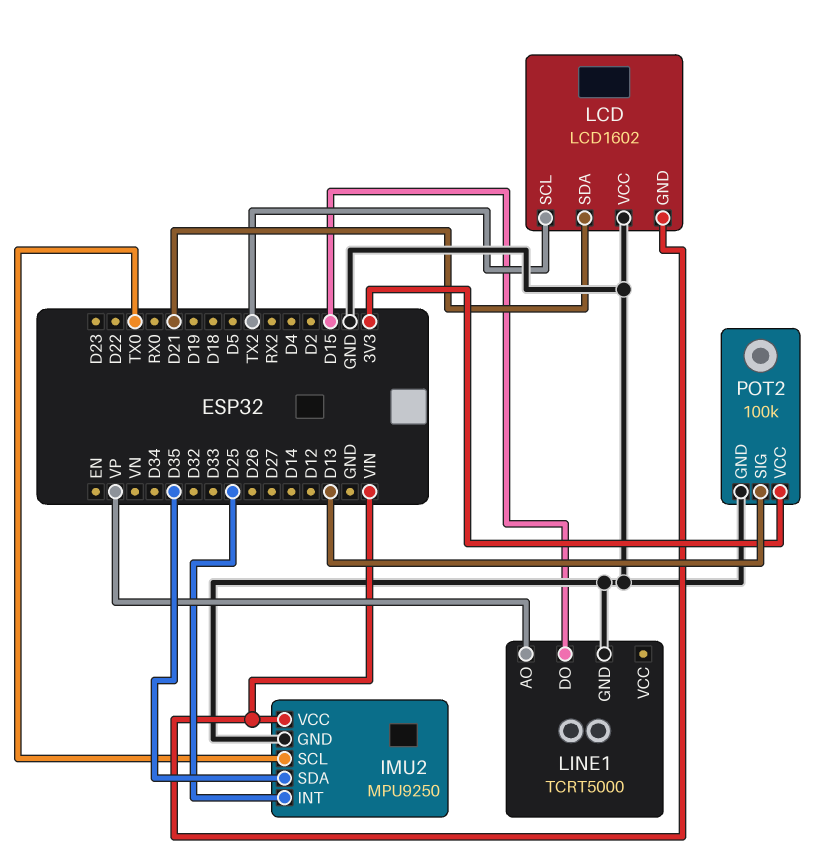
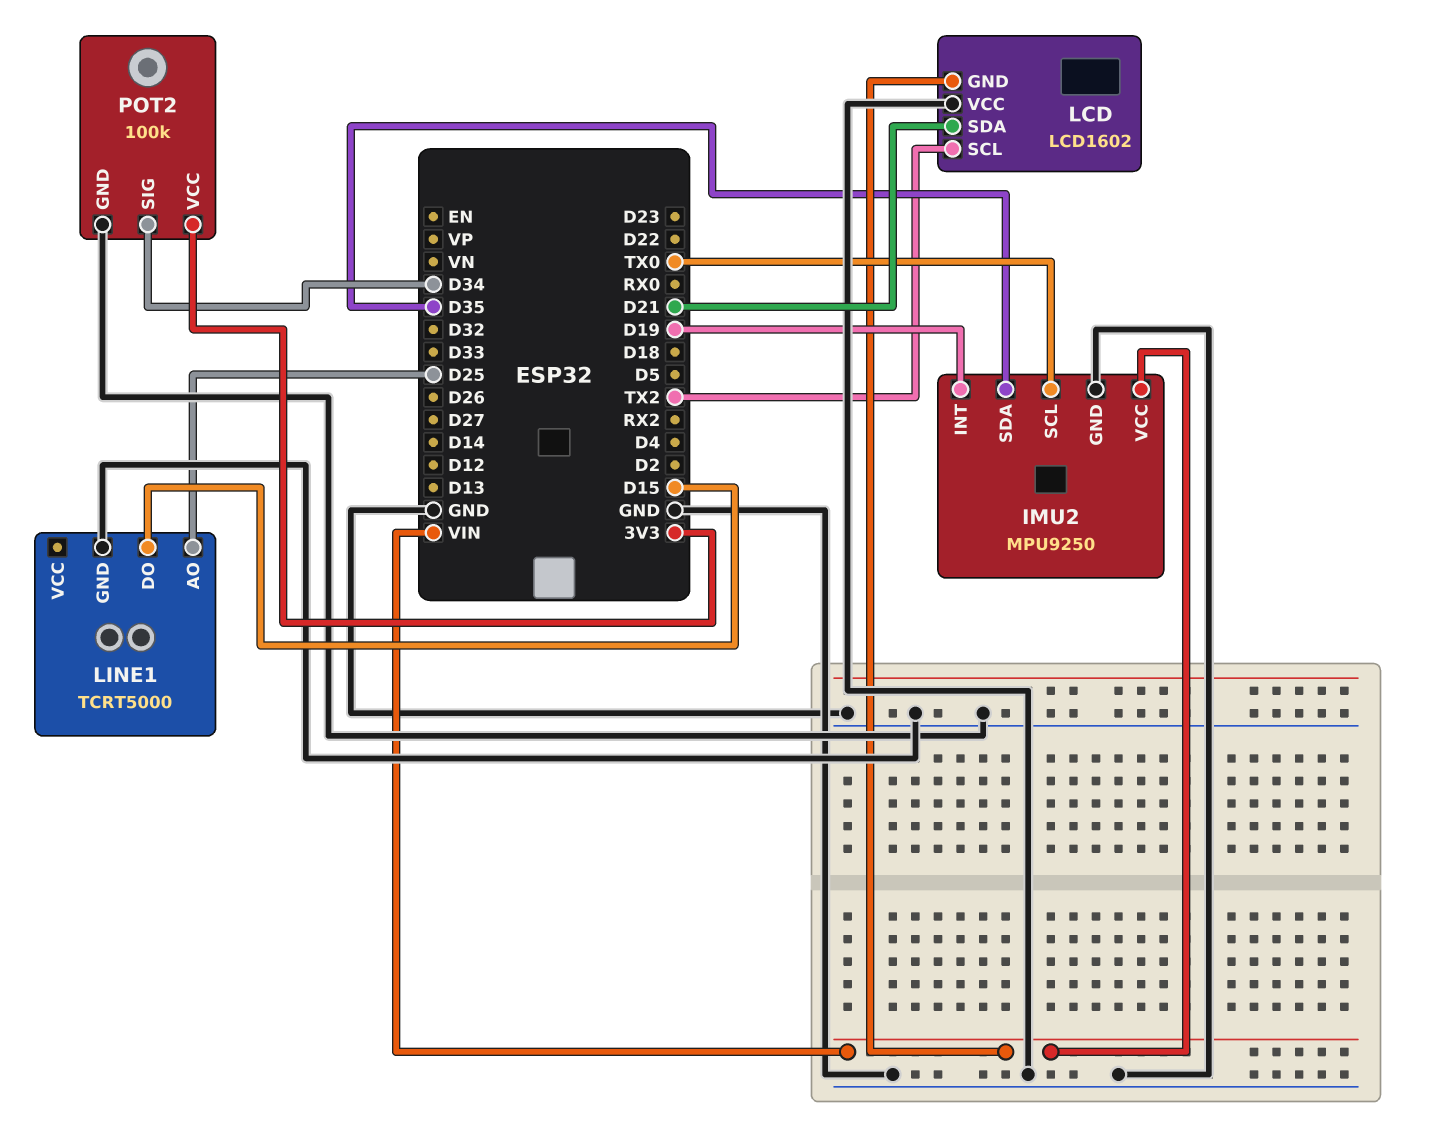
IMU2 pin INT: D25 -> D19
LINE1 pin AO: VP -> D25
POT2 pin SIG: D13 -> D34

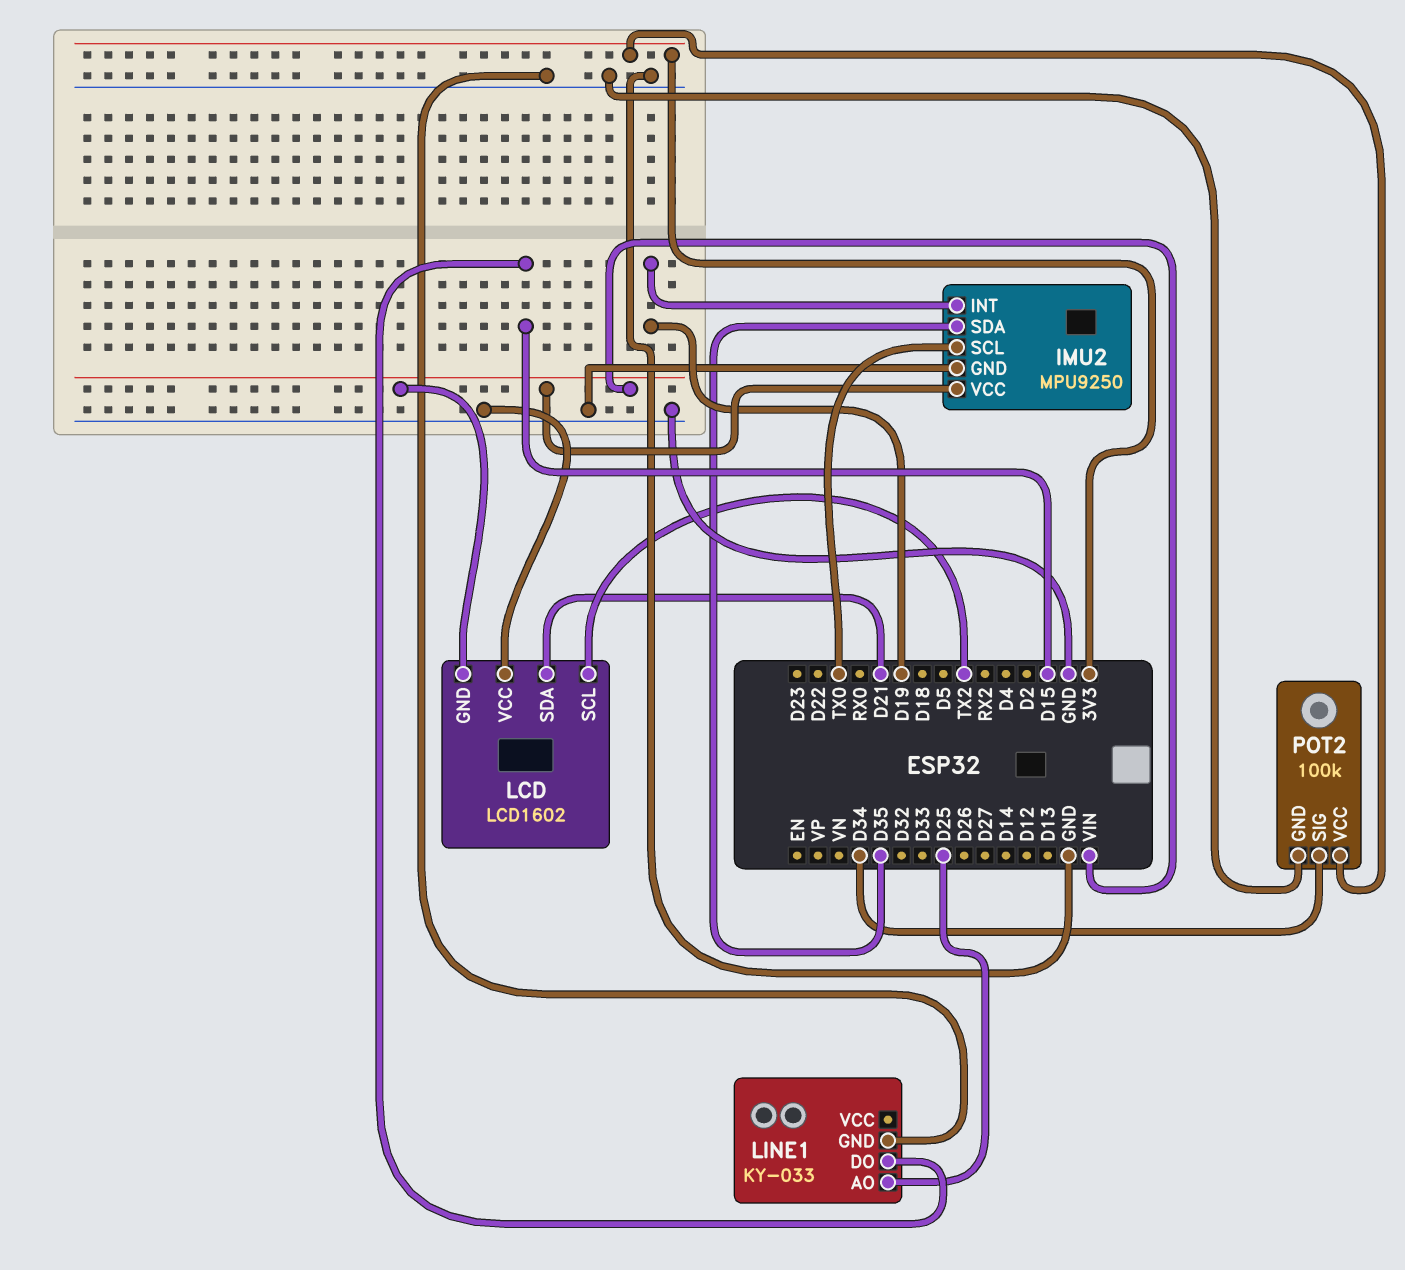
LINE1: TCRT5000 -> KY-033

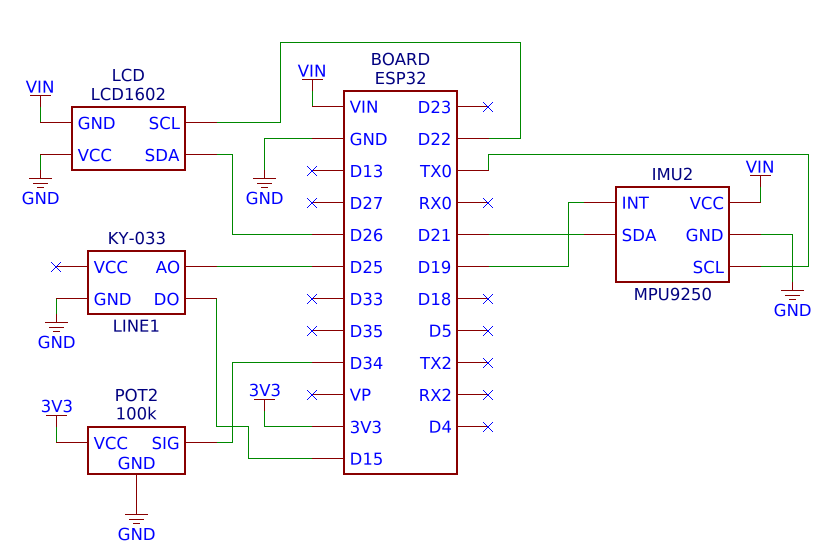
IMU2 pin SDA: D35 -> D21
LCD pin SCL: TX2 -> D22
LCD pin SDA: D21 -> D26

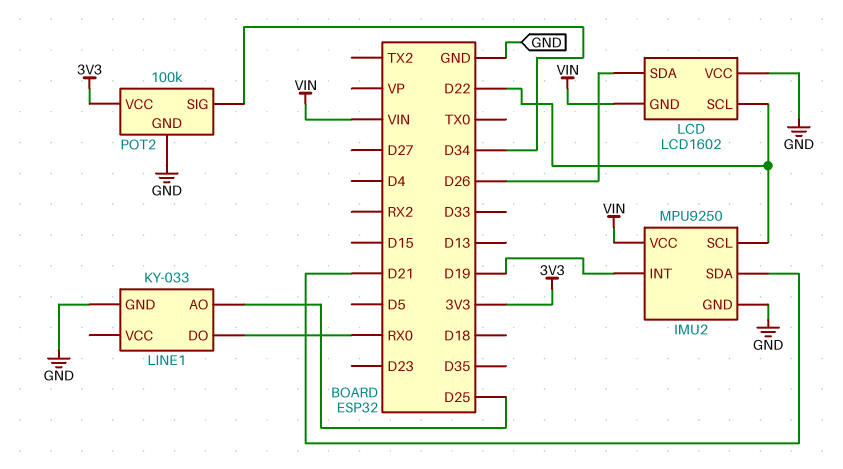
IMU2 pin SCL: TX0 -> D22
LINE1 pin DO: D15 -> RX0

